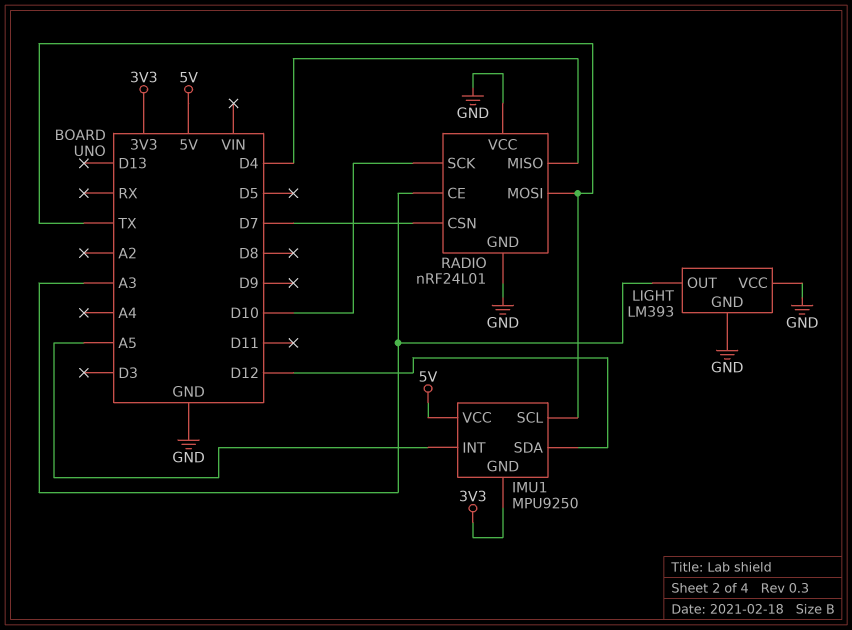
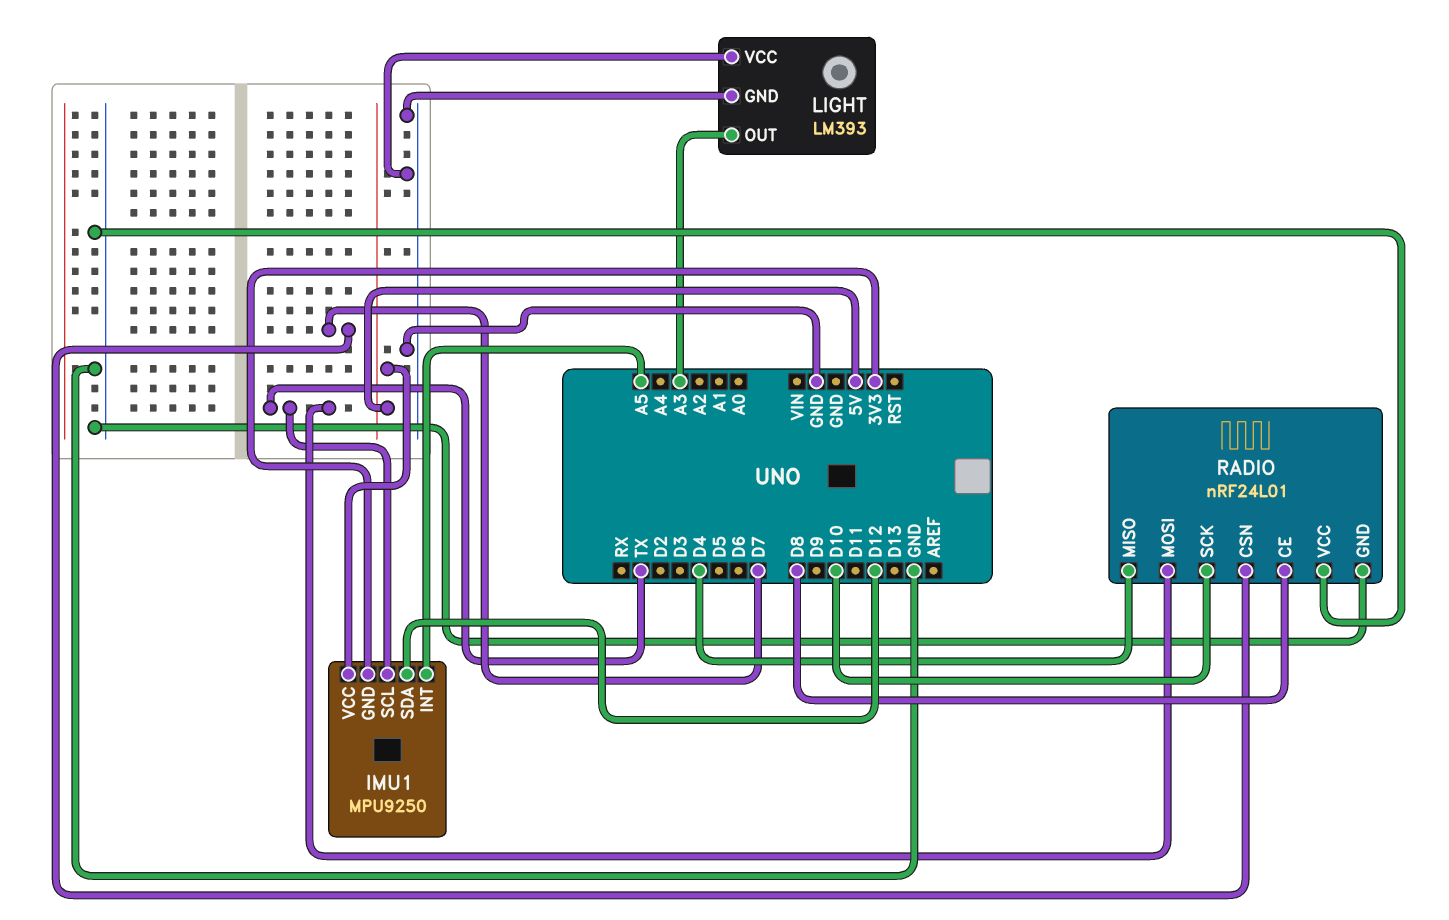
RADIO pin CE: A3 -> D8

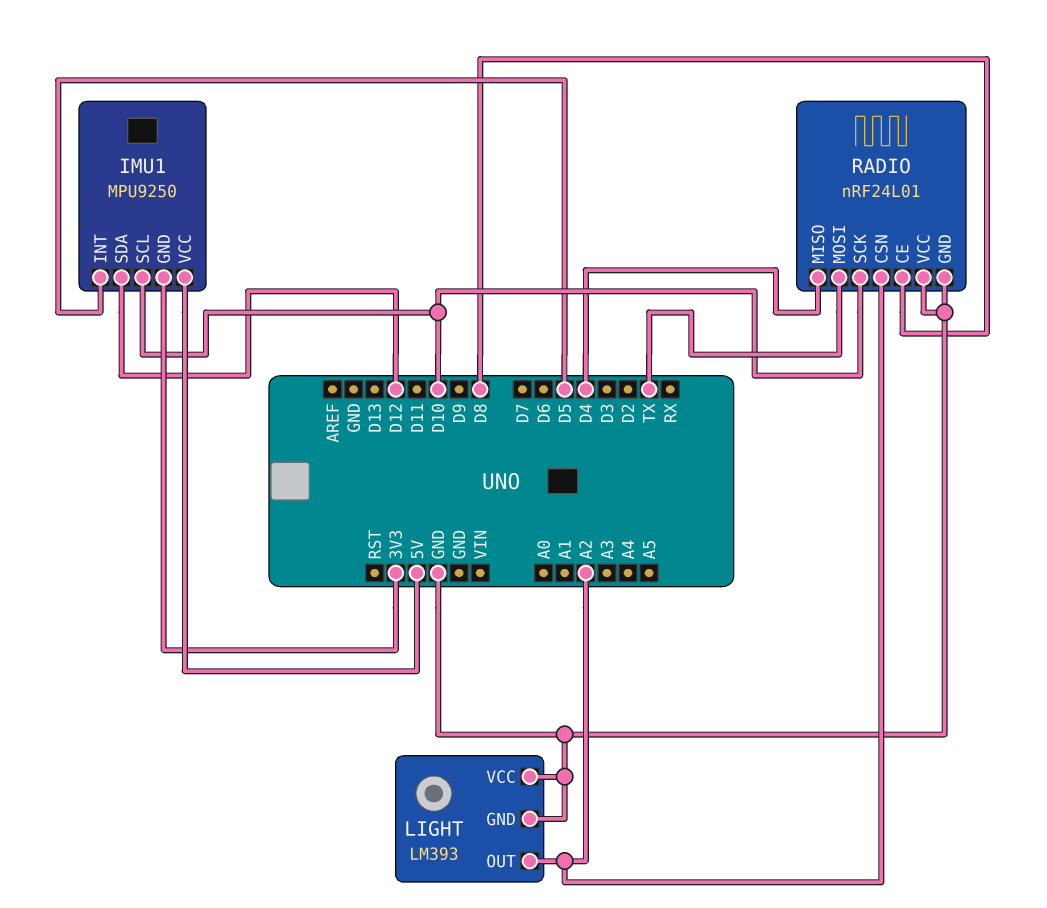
IMU1 pin INT: A5 -> D5
IMU1 pin SCL: TX -> D10
LIGHT pin OUT: A3 -> A2
RADIO pin CSN: D7 -> A2

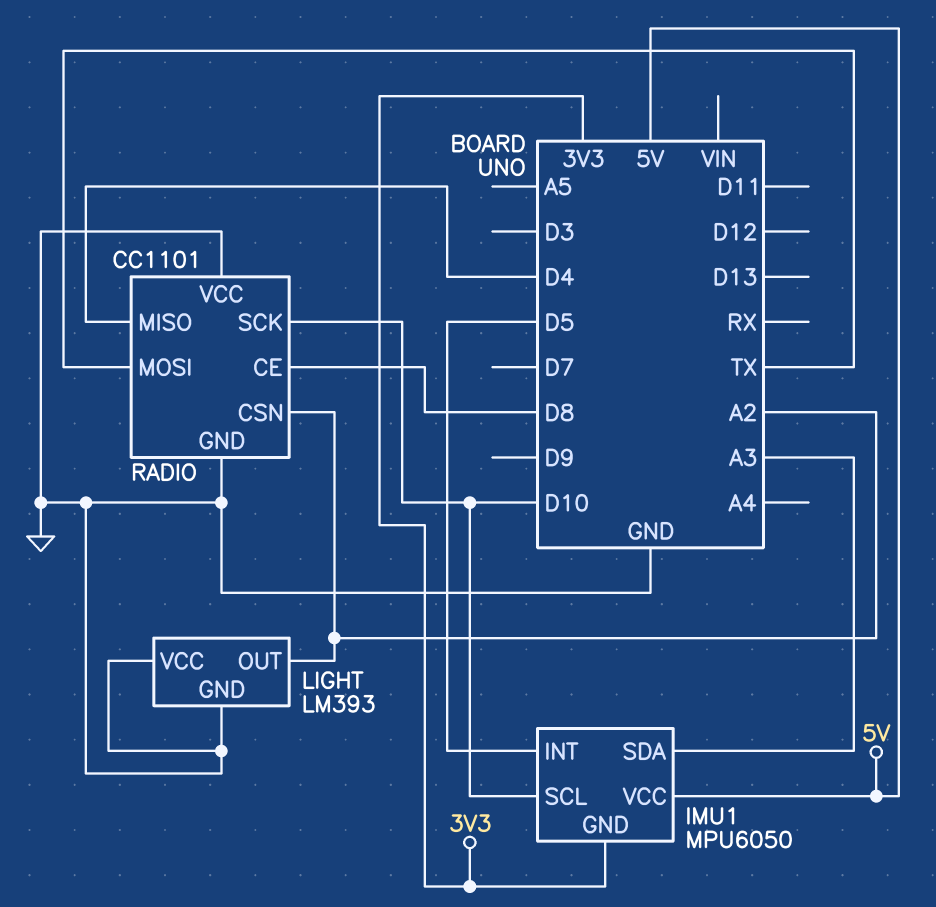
IMU1: MPU9250 -> MPU6050
IMU1 pin SDA: D12 -> A3
RADIO: nRF24L01 -> CC1101

